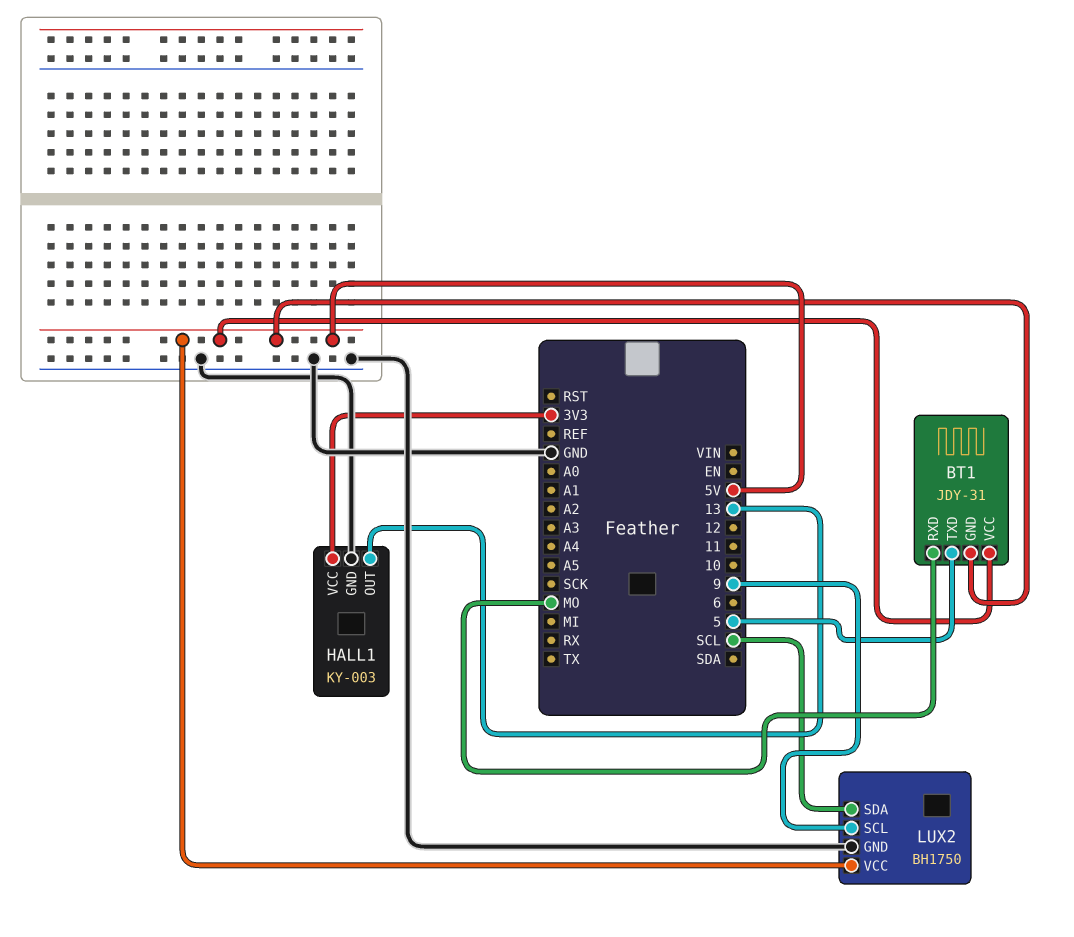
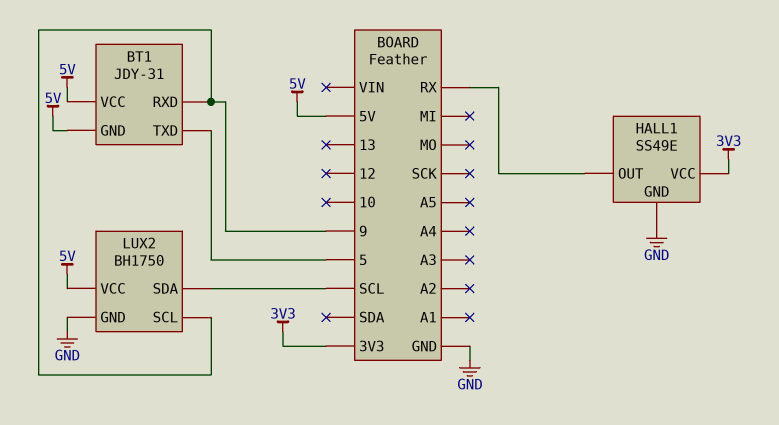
BT1 pin RXD: MO -> 9
HALL1: KY-003 -> SS49E
HALL1 pin OUT: 13 -> RX

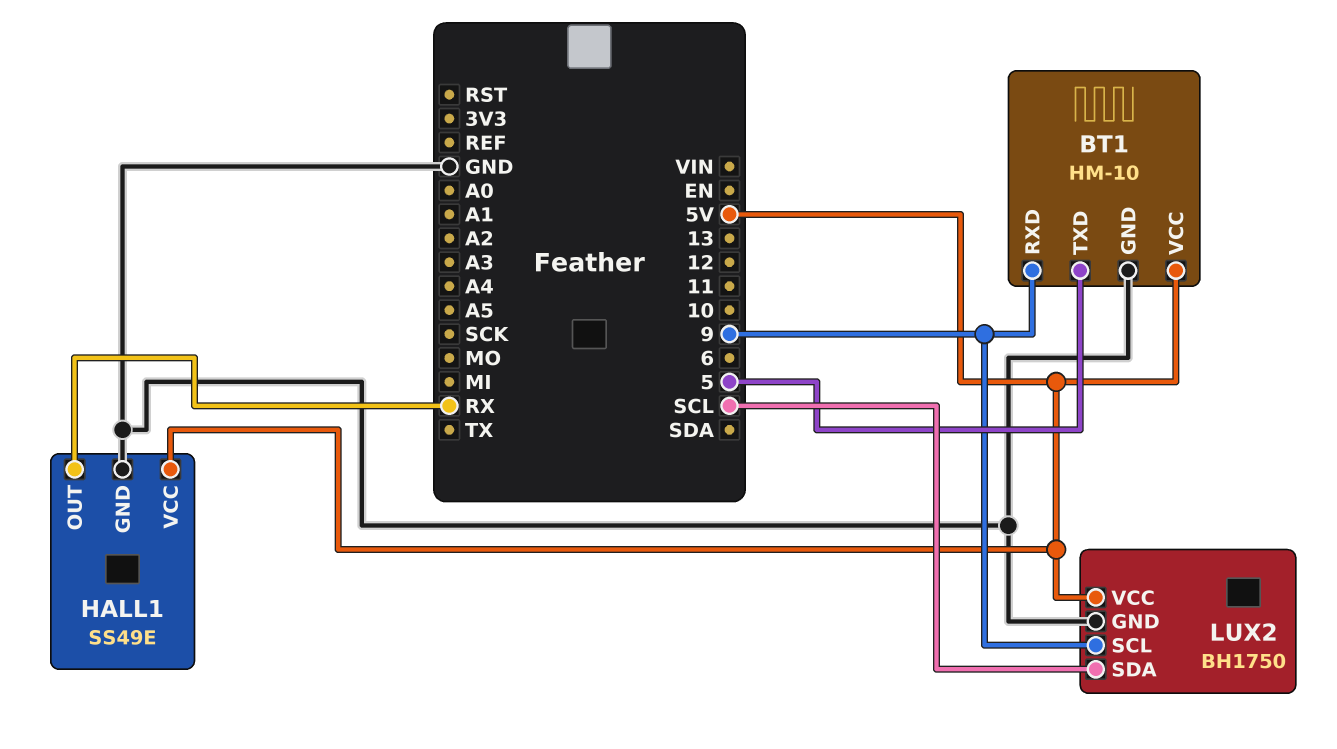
BT1: JDY-31 -> HM-10
BT1 pin GND: 5V -> GND
HALL1 pin VCC: 3V3 -> 5V

